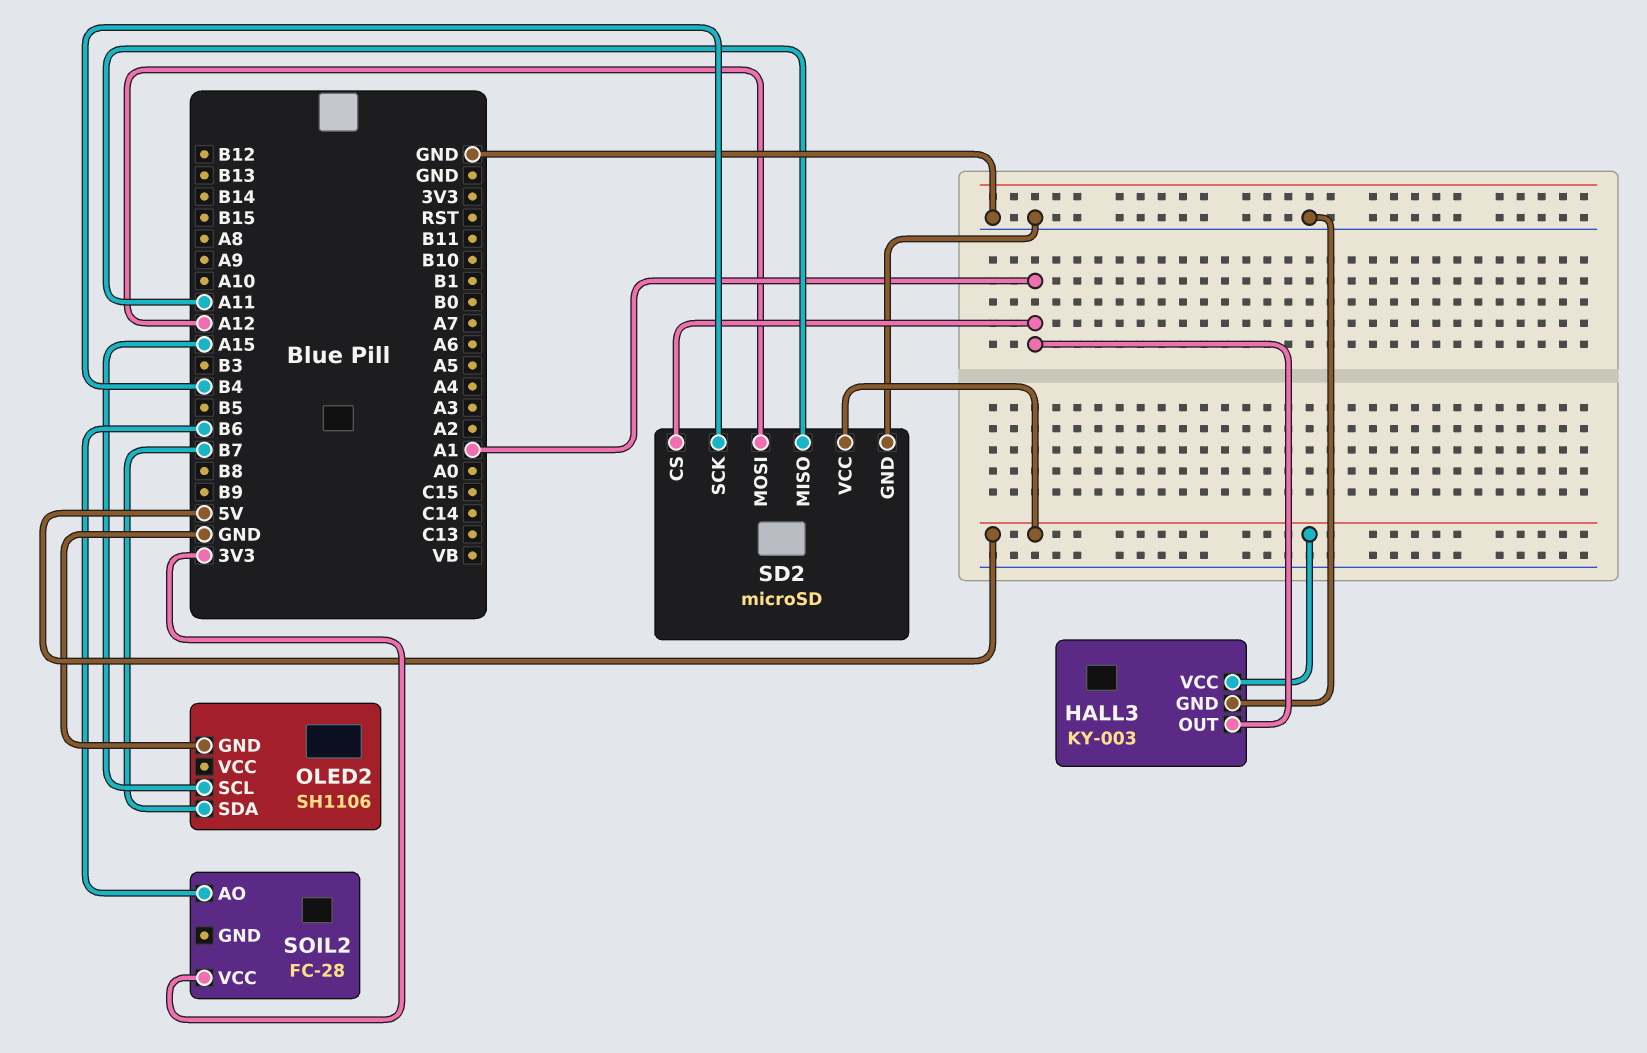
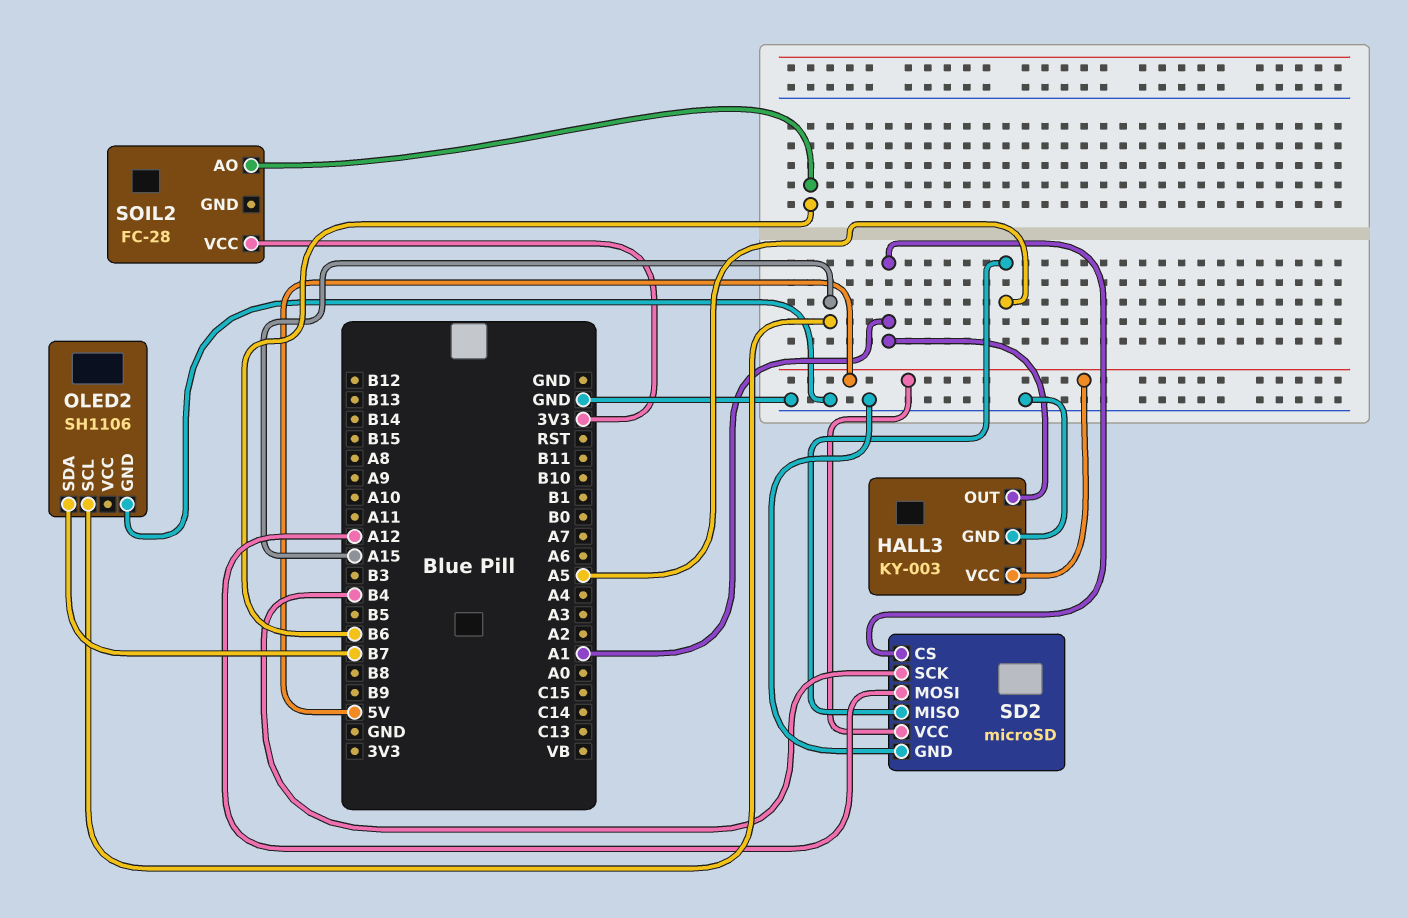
SD2 pin MISO: A11 -> A5

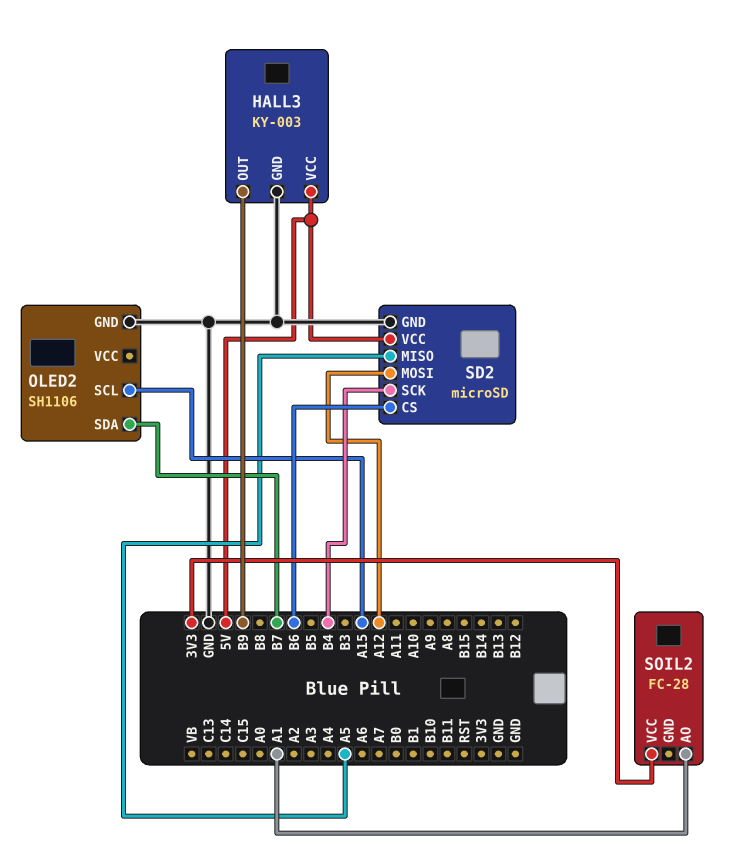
HALL3 pin OUT: A1 -> B9
SD2 pin CS: A1 -> B6
SOIL2 pin AO: B6 -> A1

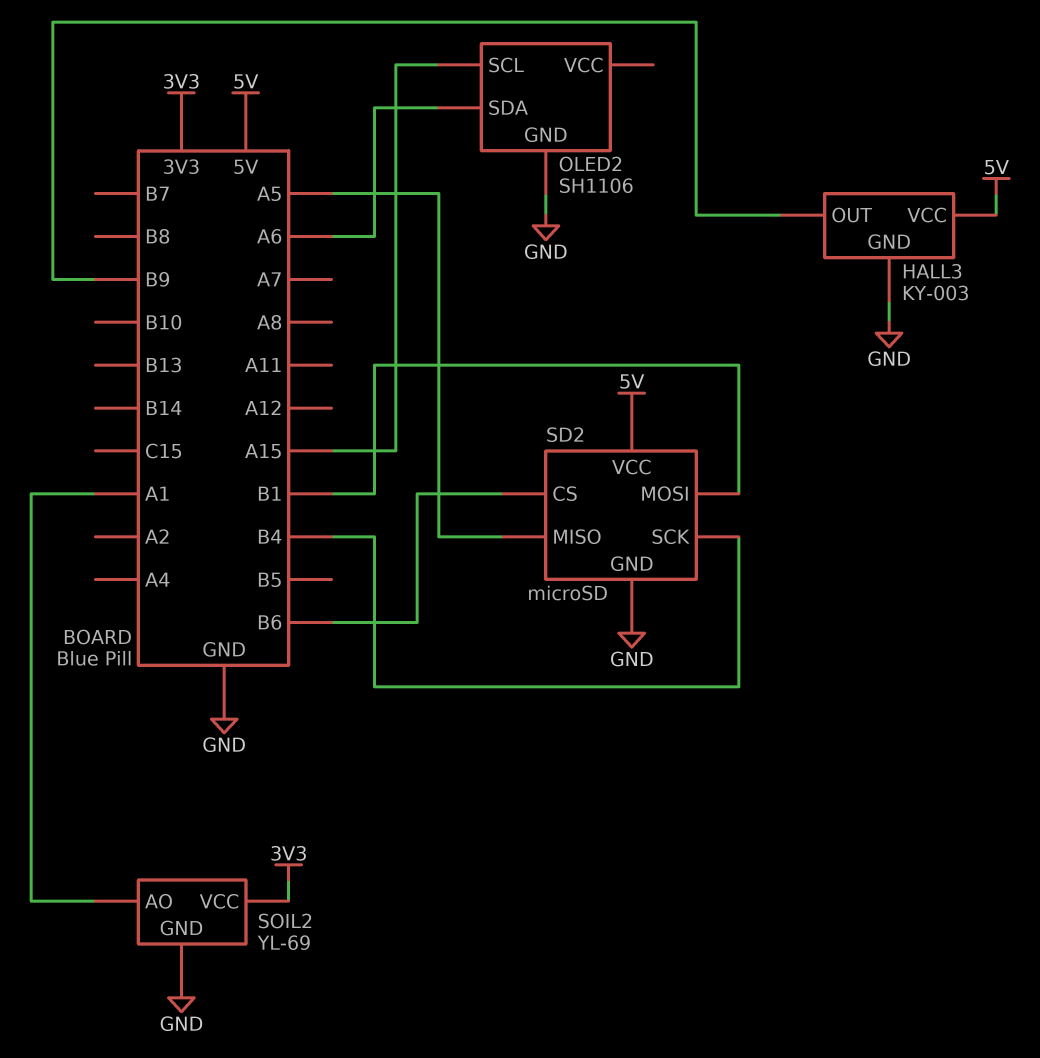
OLED2 pin SDA: B7 -> A6
SD2 pin MOSI: A12 -> B1
SOIL2: FC-28 -> YL-69
SOIL2 pin GND: none -> GND

